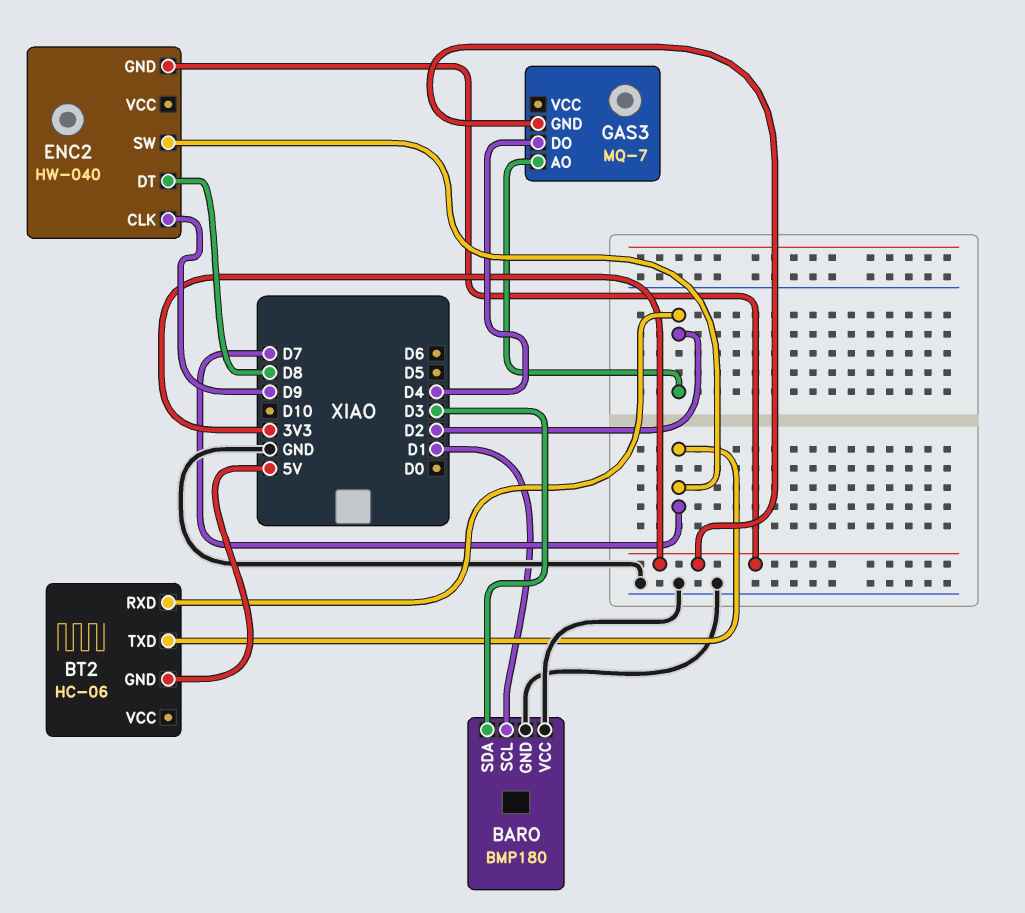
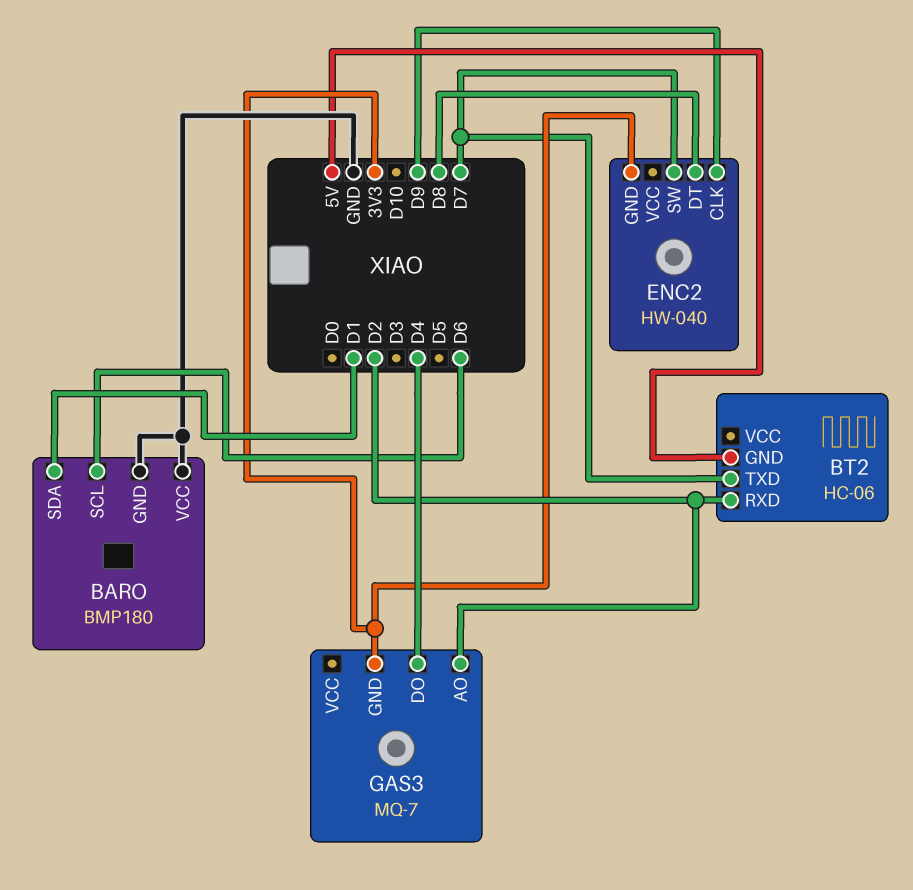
BARO pin SCL: D1 -> D6
BARO pin SDA: D3 -> D1

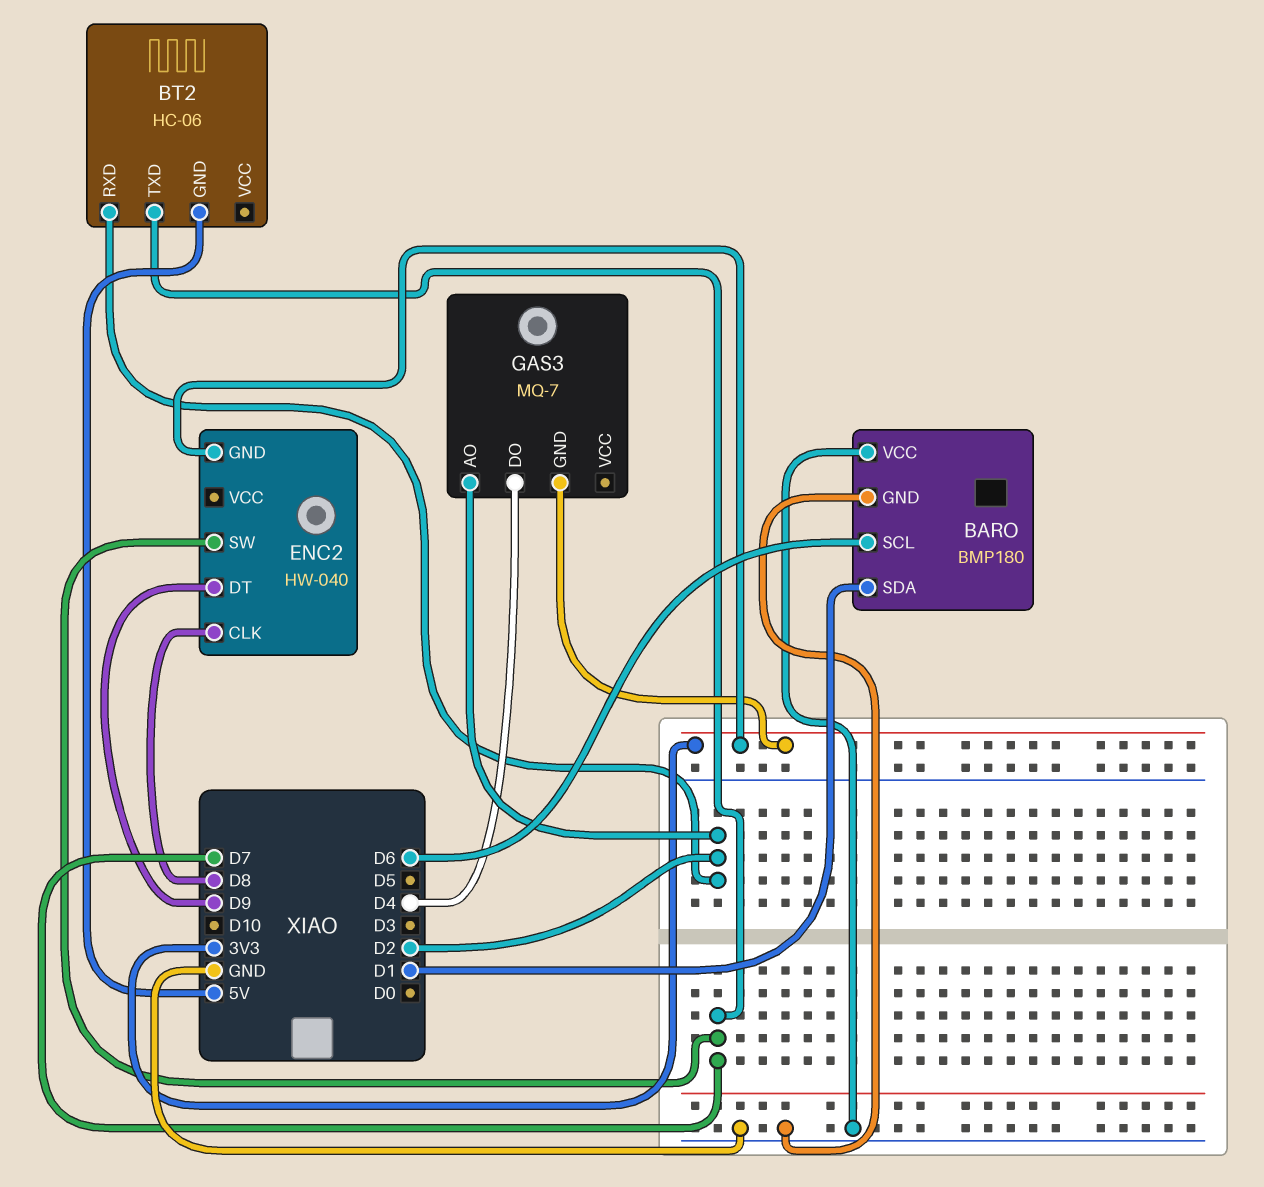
ENC2 pin CLK: D9 -> D8
ENC2 pin DT: D8 -> D9

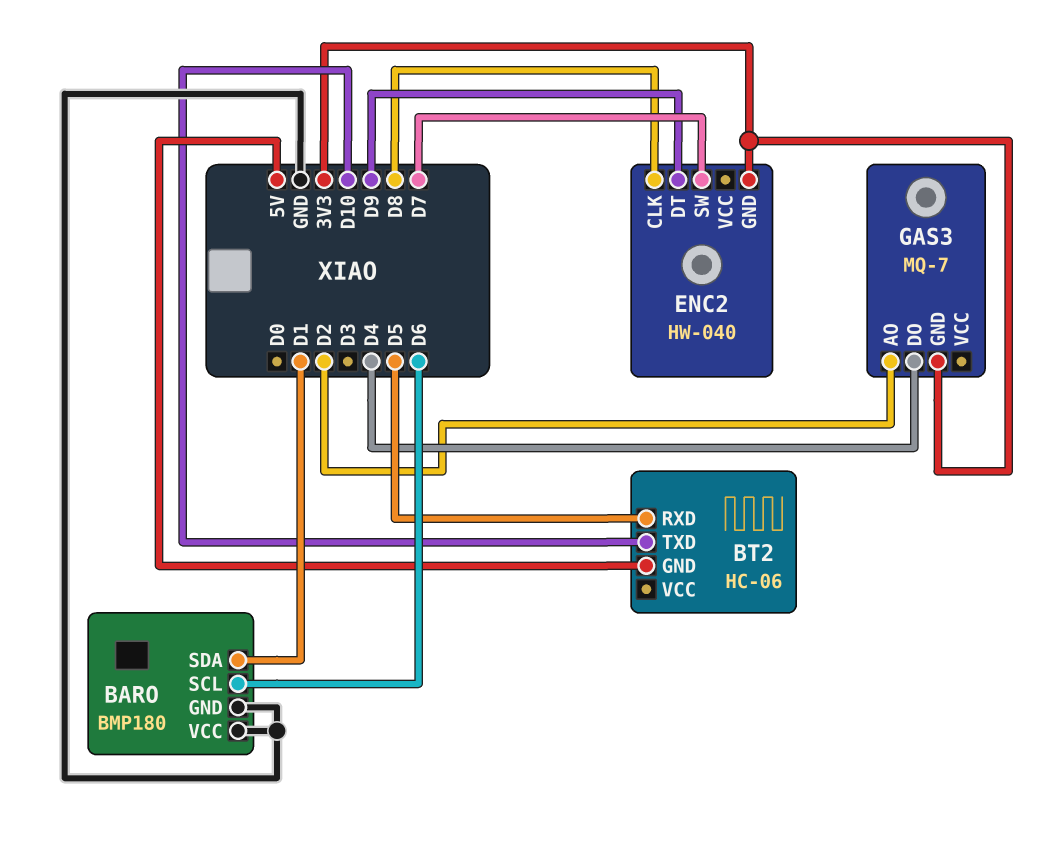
BT2 pin RXD: D2 -> D5
BT2 pin TXD: D7 -> D10

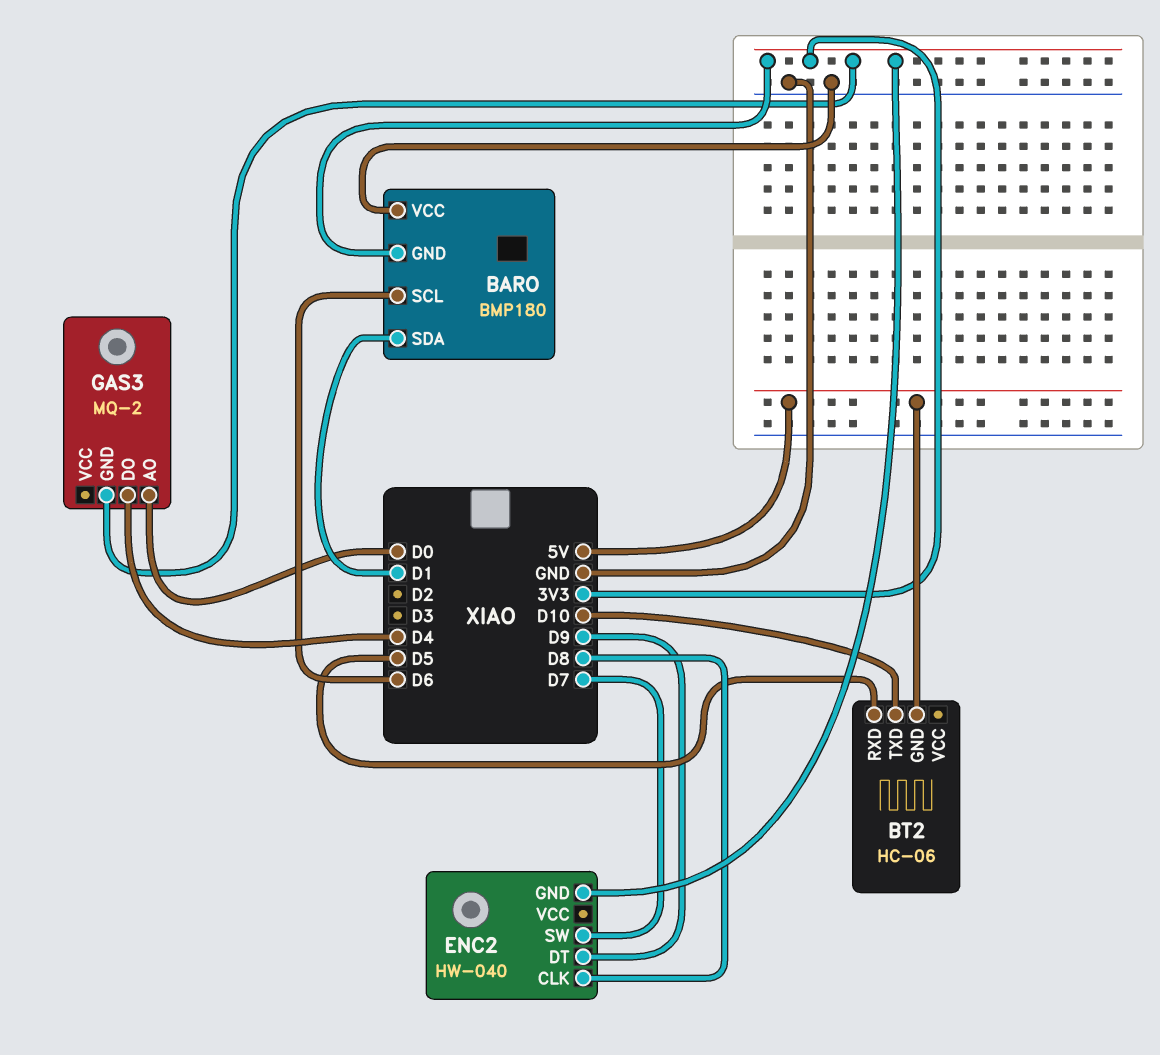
BARO pin GND: GND -> 3V3
GAS3: MQ-7 -> MQ-2
GAS3 pin AO: D2 -> D0

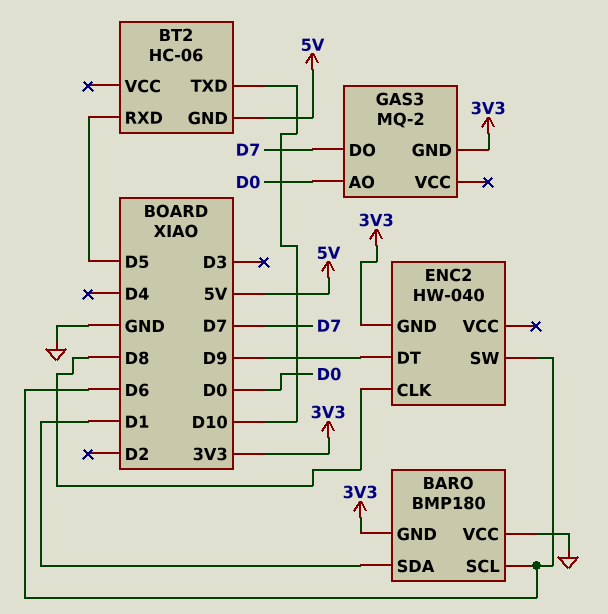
ENC2 pin SW: D7 -> D6
GAS3 pin DO: D4 -> D7

